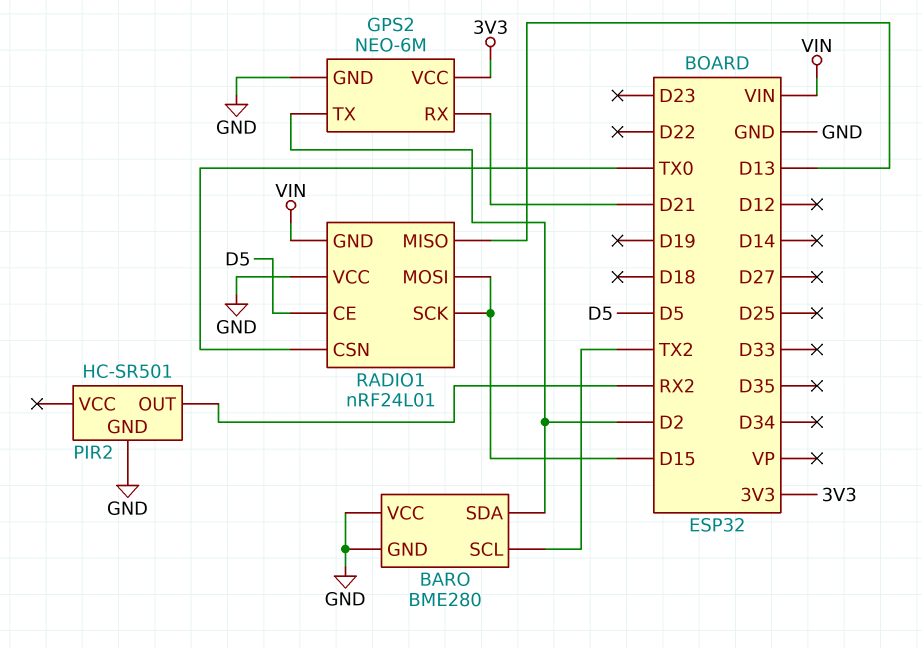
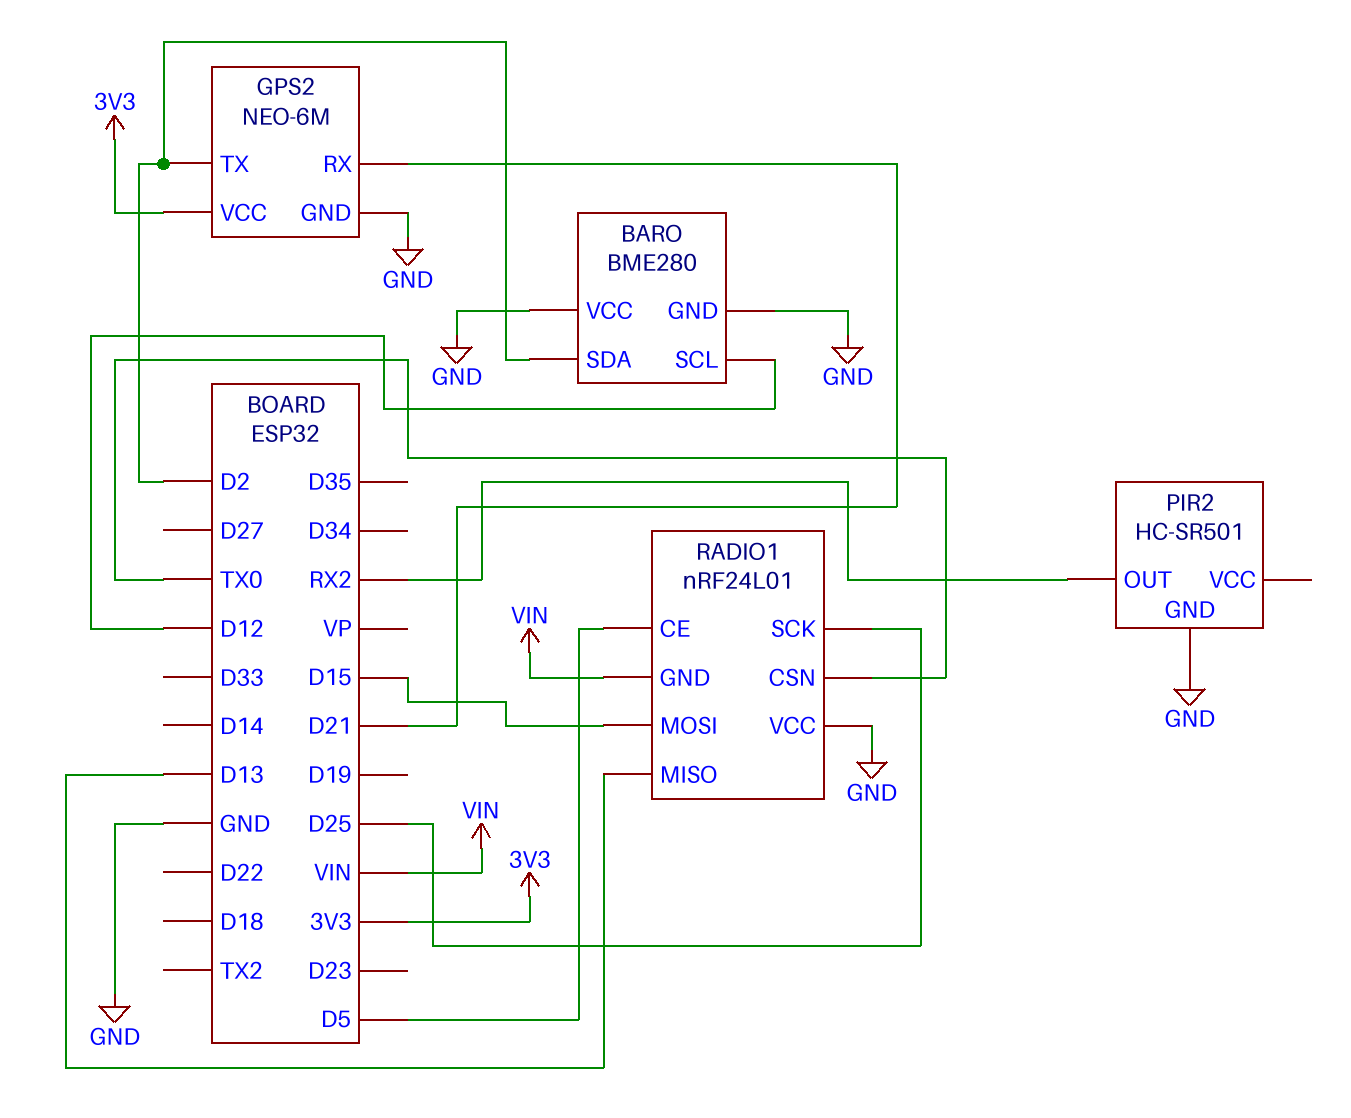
BARO pin SCL: TX2 -> D12
RADIO1 pin SCK: D15 -> D25

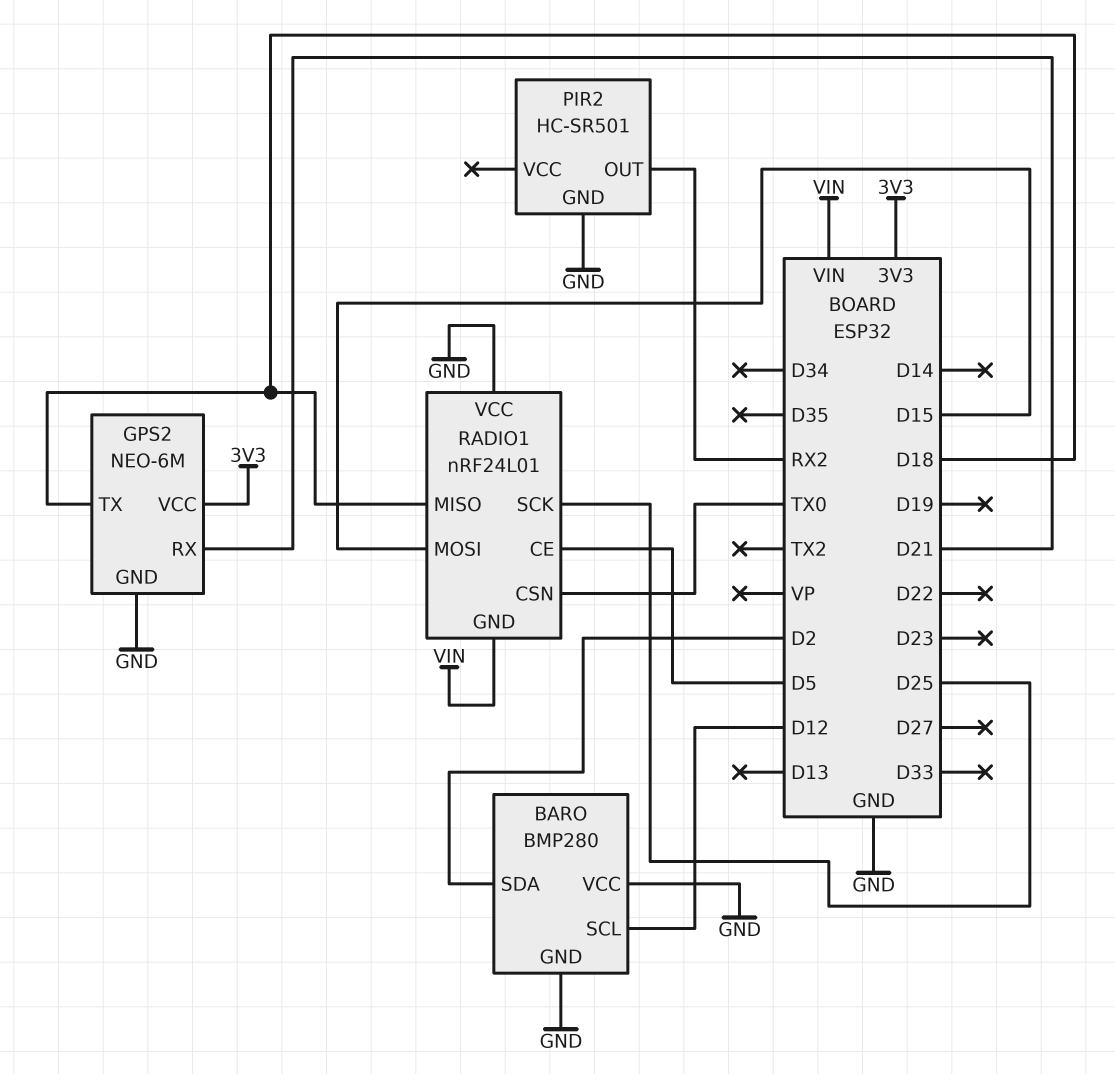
BARO: BME280 -> BMP280
GPS2 pin TX: D2 -> D18
RADIO1 pin MISO: D13 -> D18

